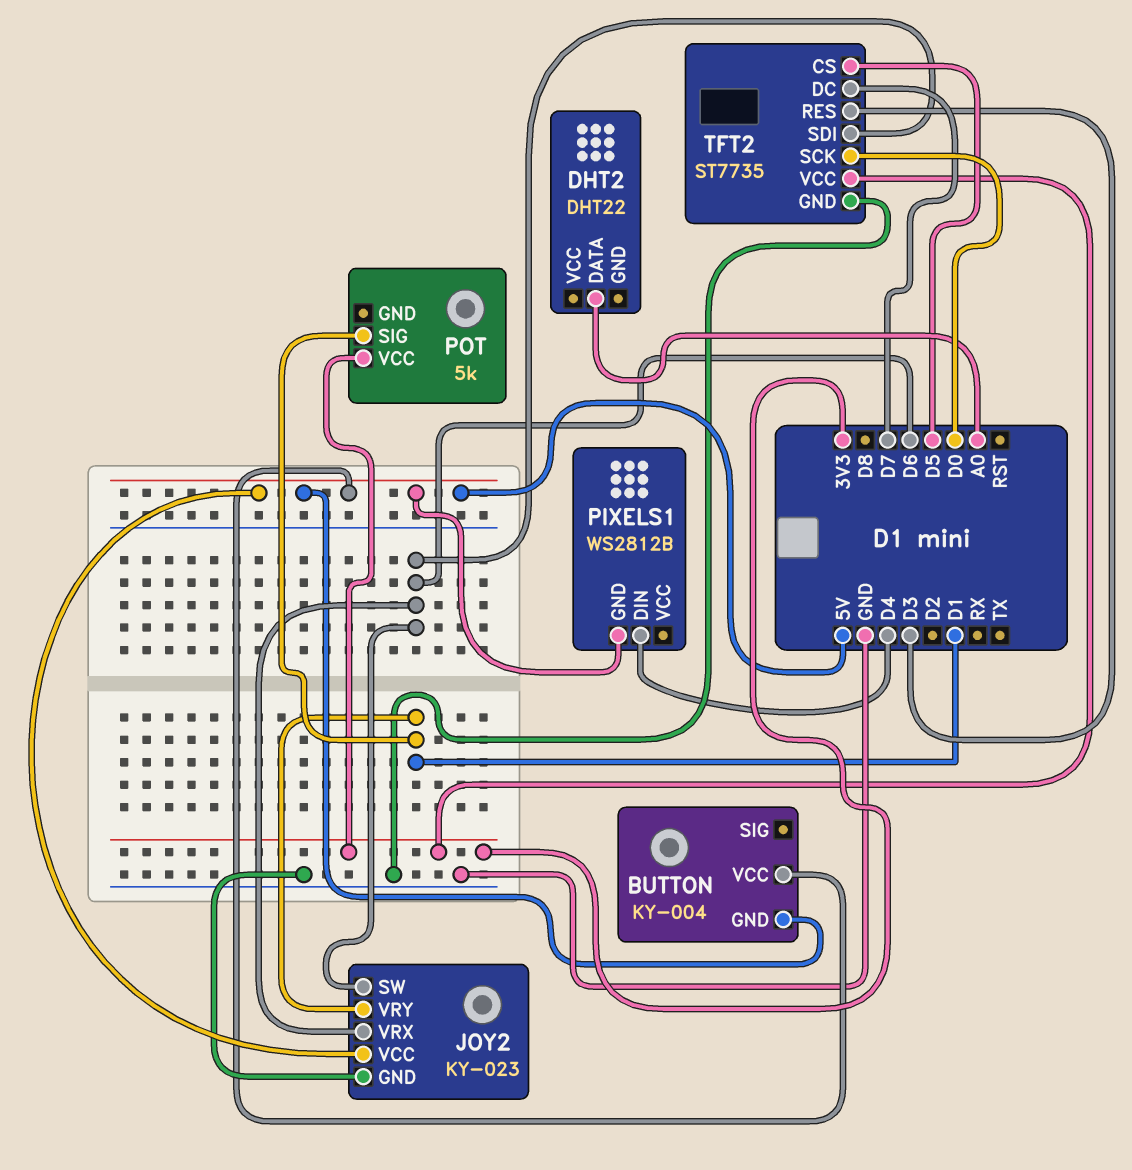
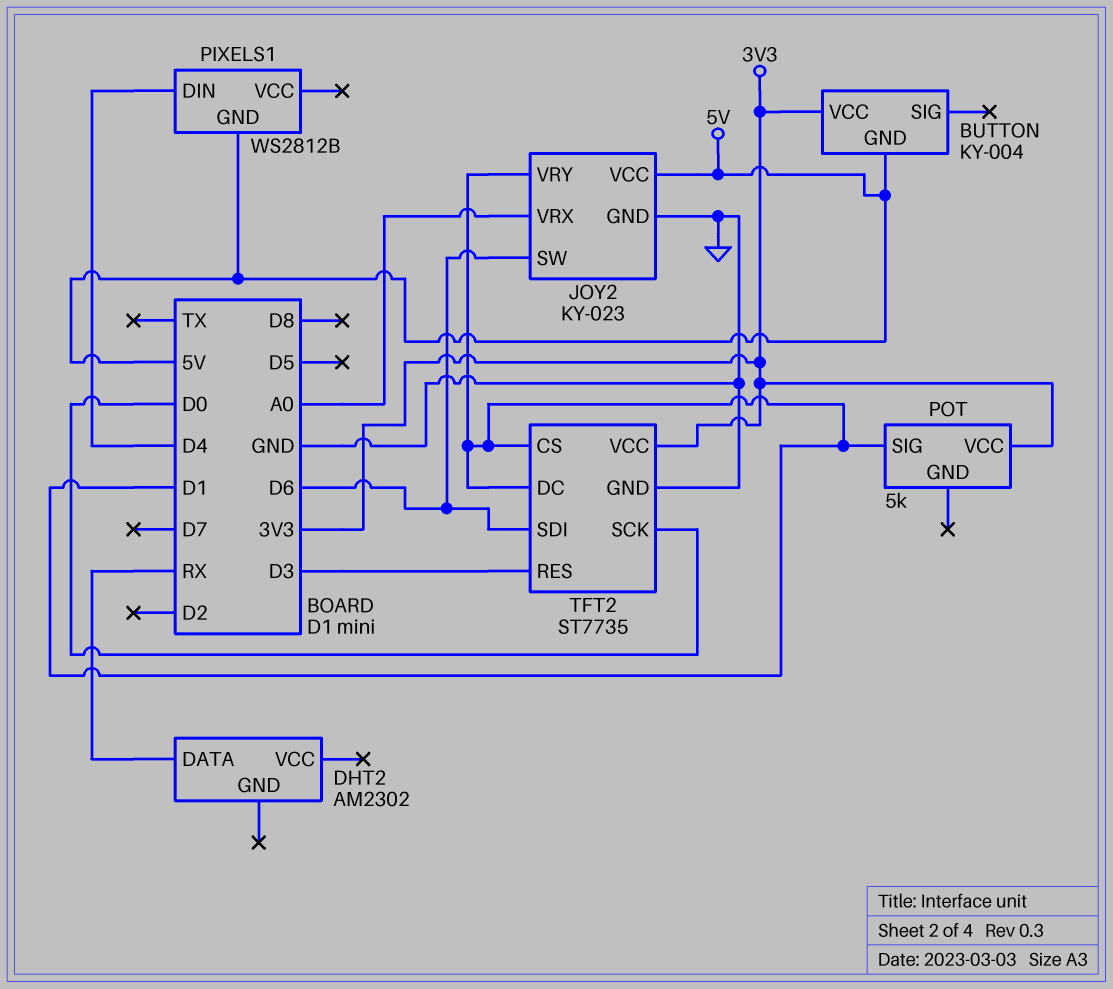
BUTTON pin VCC: 5V -> 3V3
DHT2: DHT22 -> AM2302
DHT2 pin DATA: A0 -> RX
JOY2 pin VRX: D6 -> A0
TFT2 pin CS: D5 -> D1
TFT2 pin DC: D7 -> D1

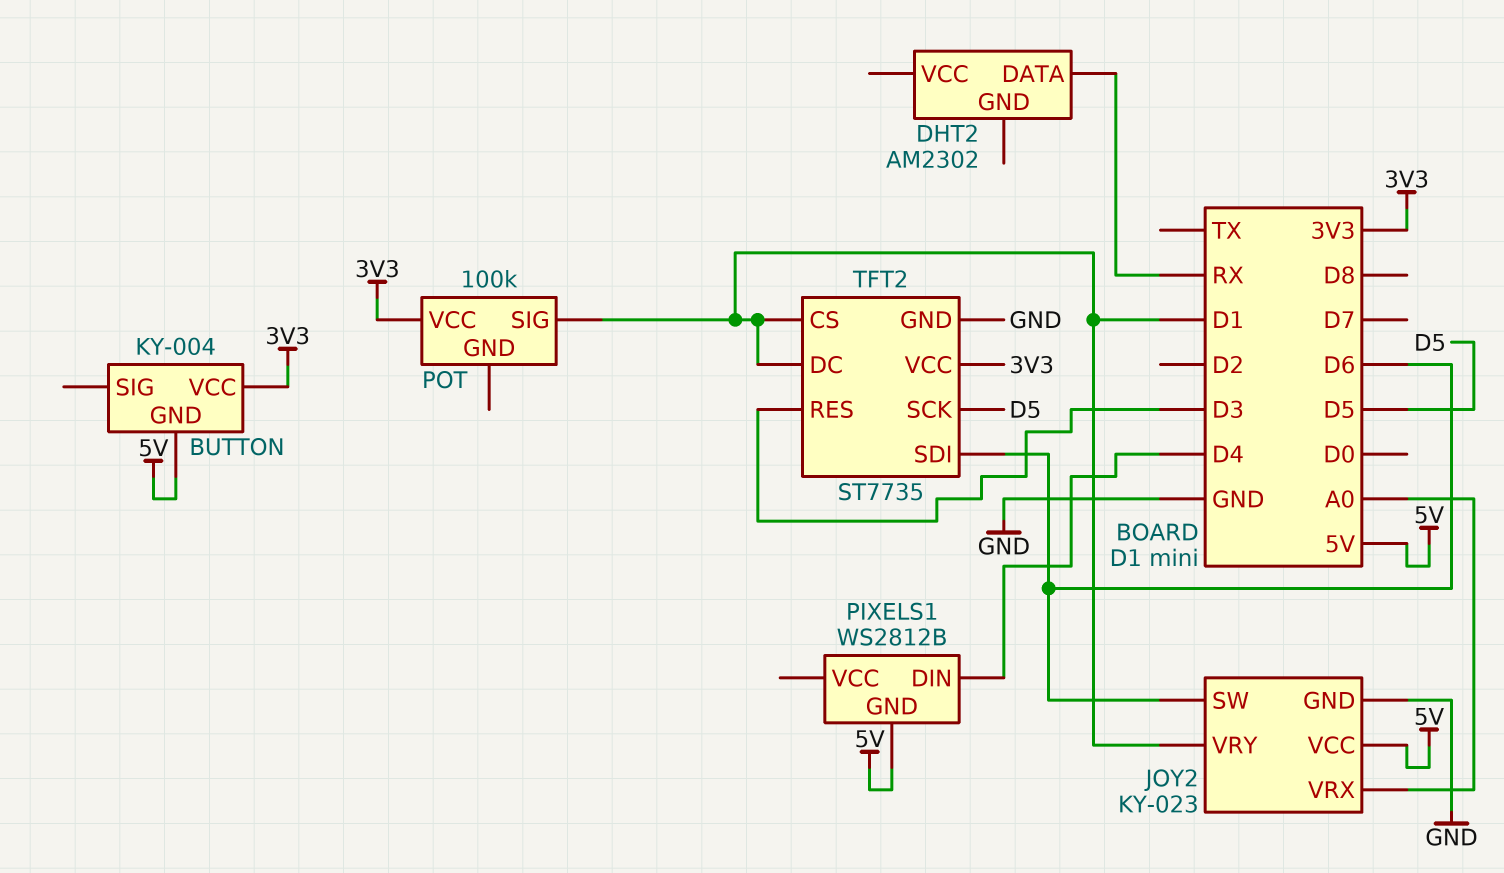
POT: 5k -> 100k
TFT2 pin SCK: D0 -> D5

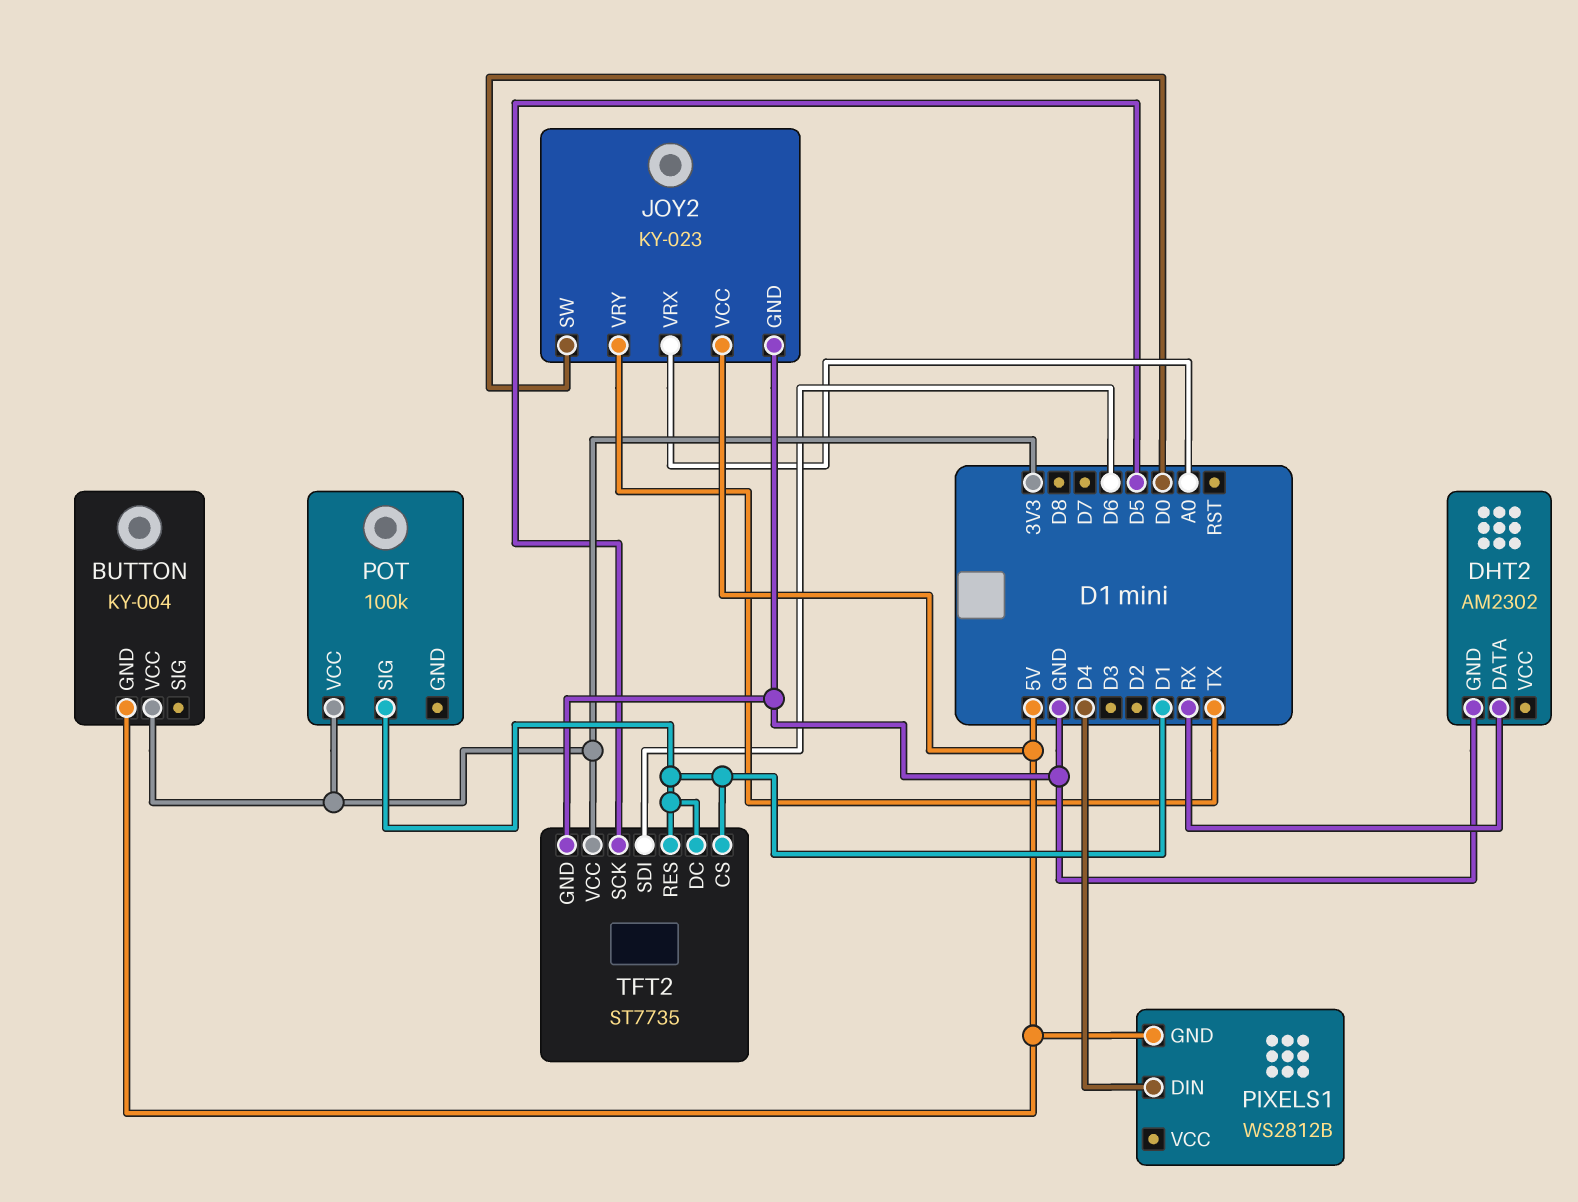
DHT2 pin GND: none -> GND
JOY2 pin SW: D6 -> D0
JOY2 pin VRY: D1 -> TX
TFT2 pin RES: D3 -> D1

